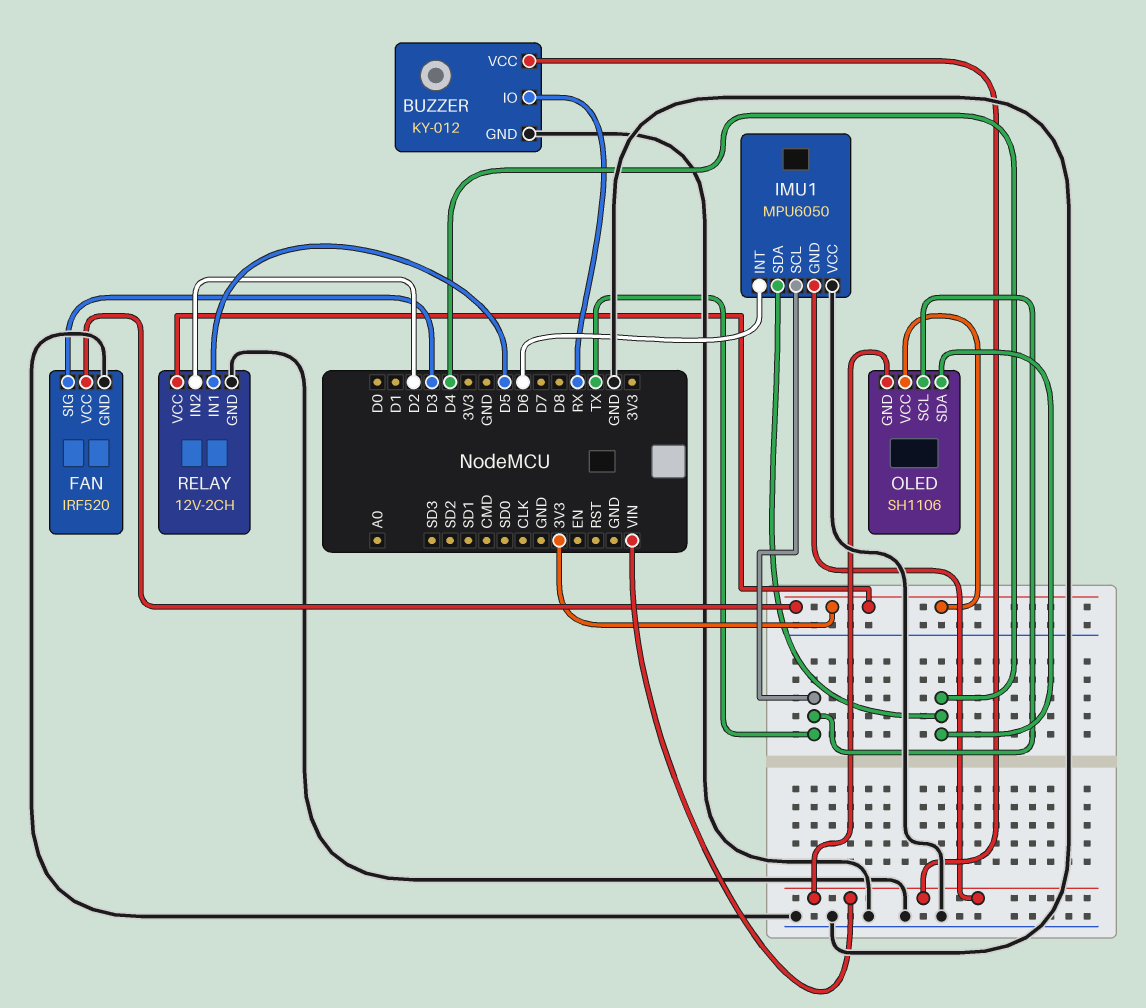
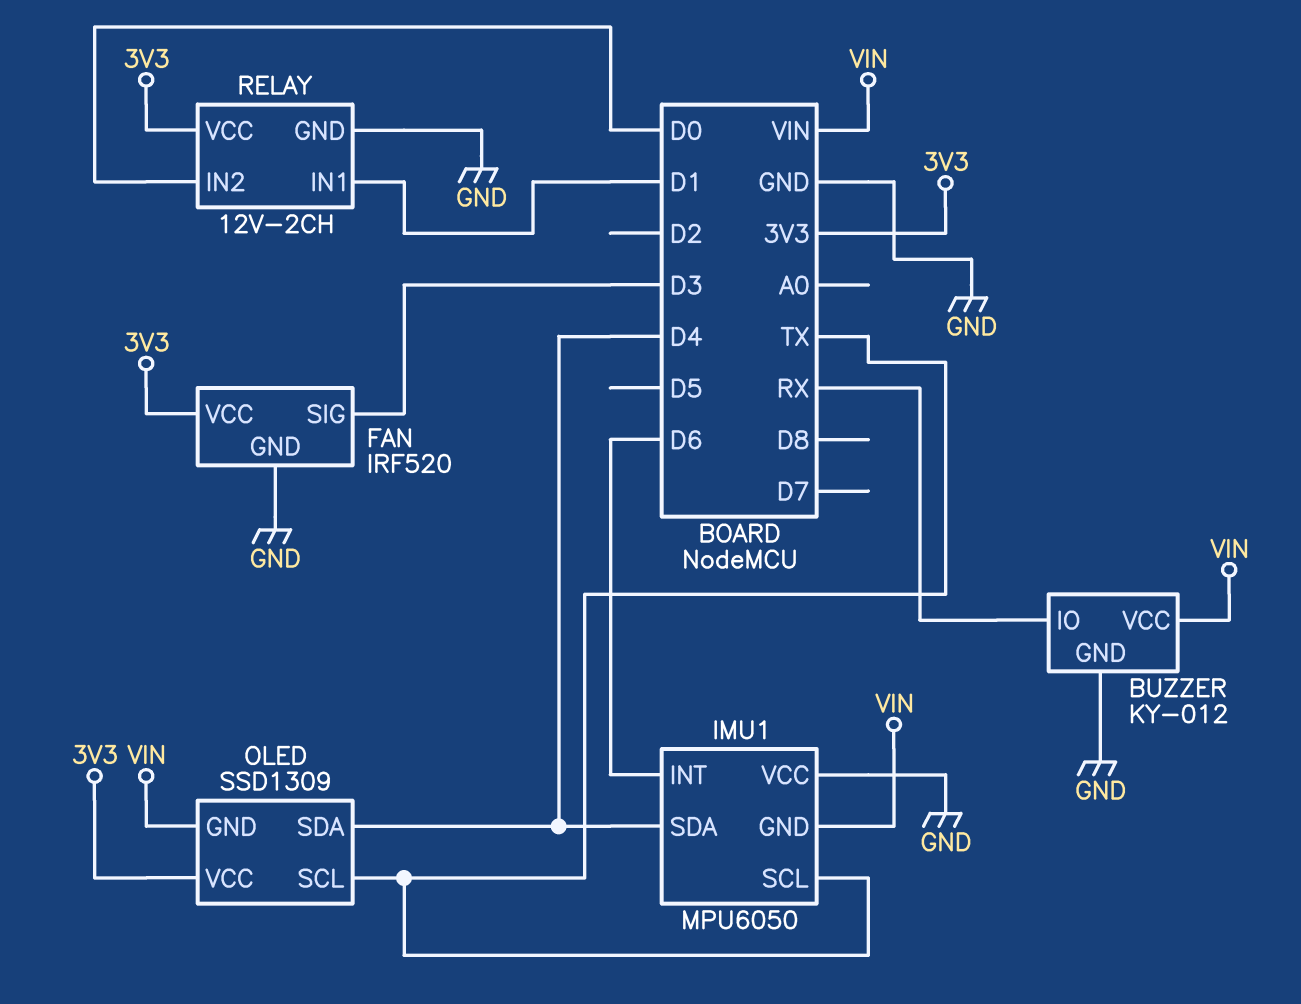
OLED: SH1106 -> SSD1309
RELAY pin IN1: D5 -> D1
RELAY pin IN2: D2 -> D0

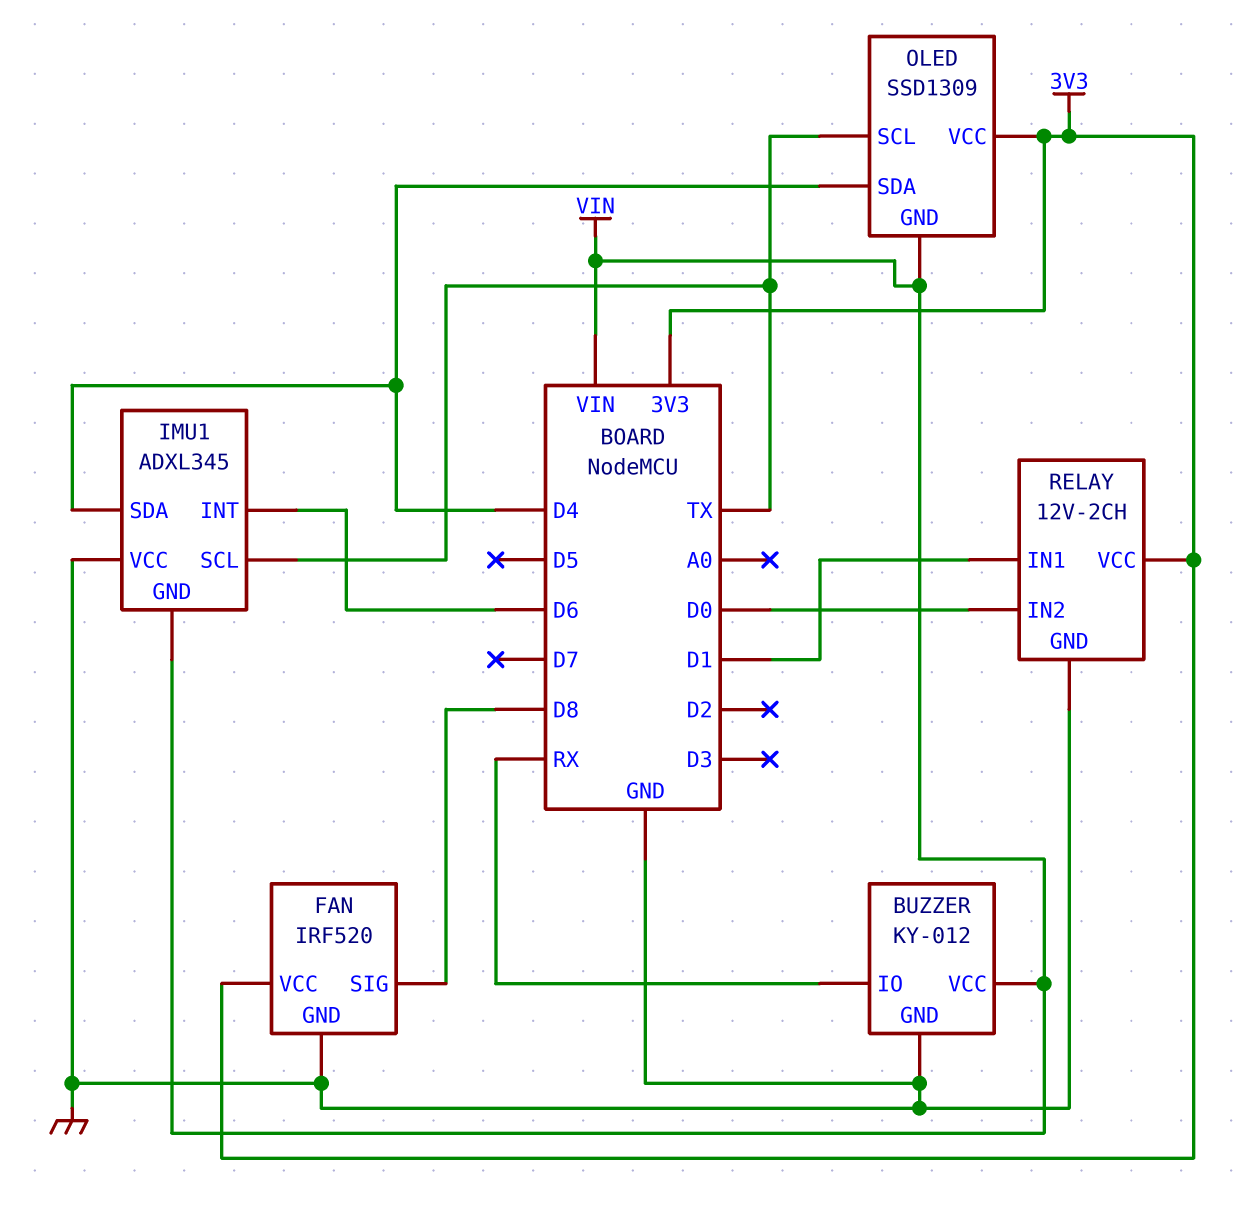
FAN pin SIG: D3 -> D8
IMU1: MPU6050 -> ADXL345

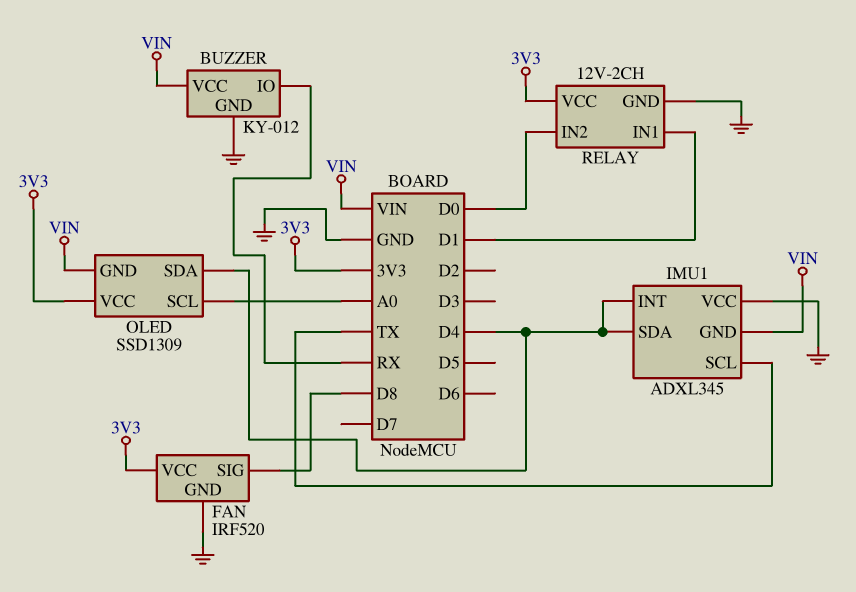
IMU1 pin INT: D6 -> D4
OLED pin SCL: TX -> A0

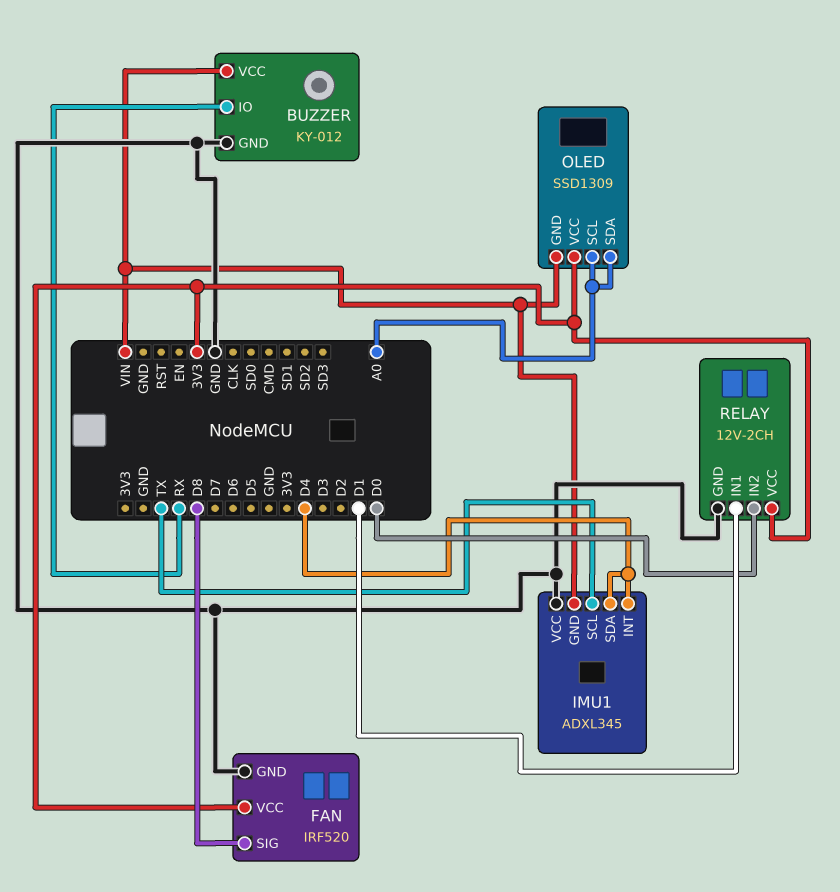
OLED pin SDA: D4 -> A0

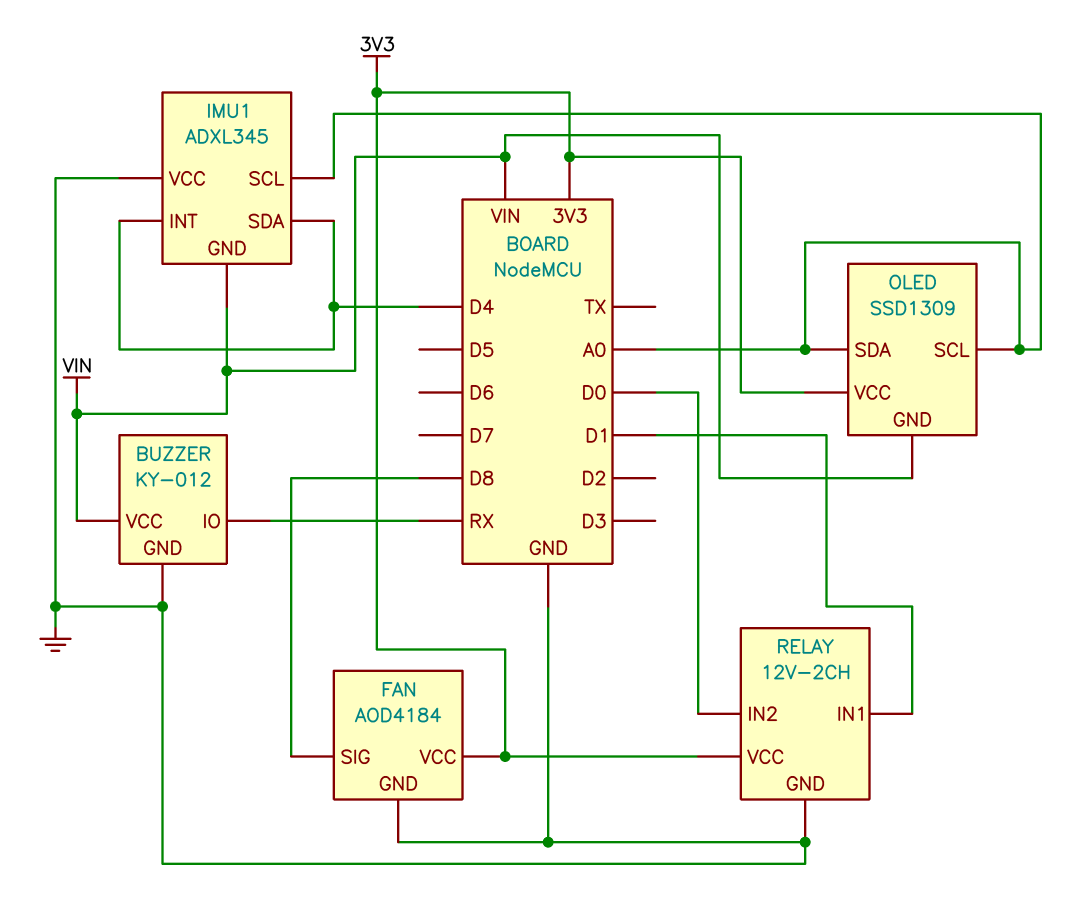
FAN: IRF520 -> AOD4184
IMU1 pin SCL: TX -> A0

